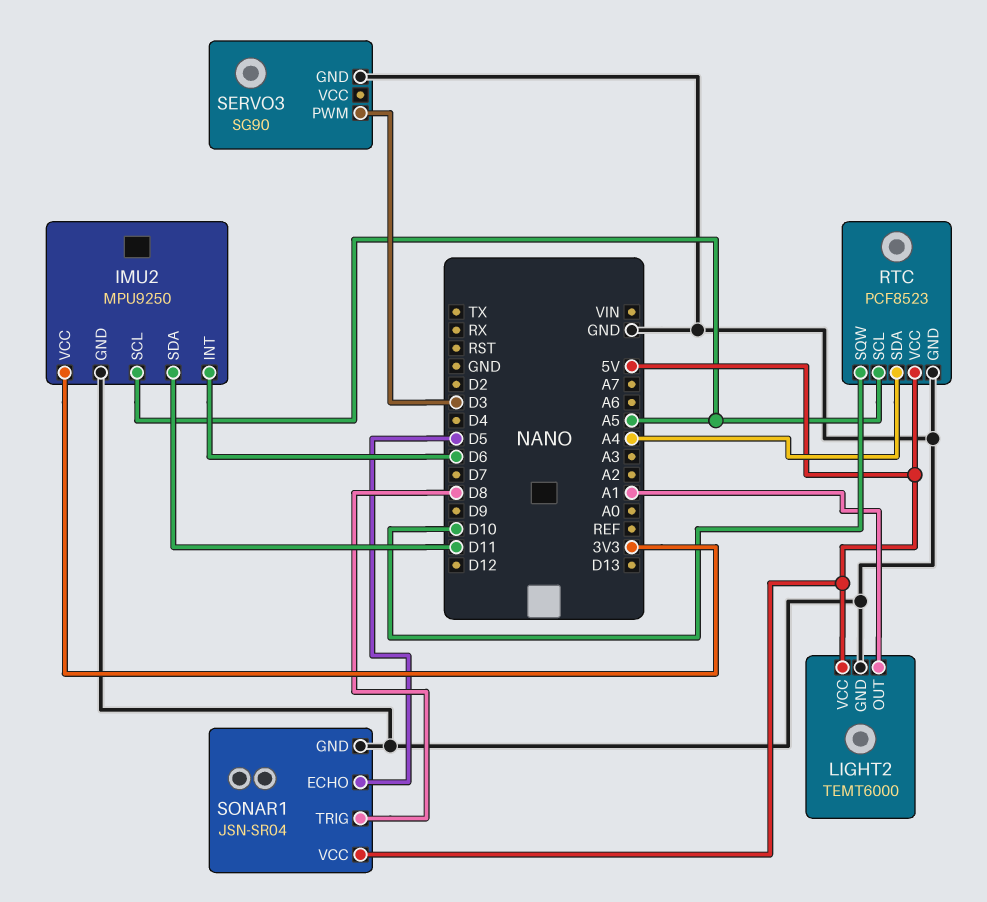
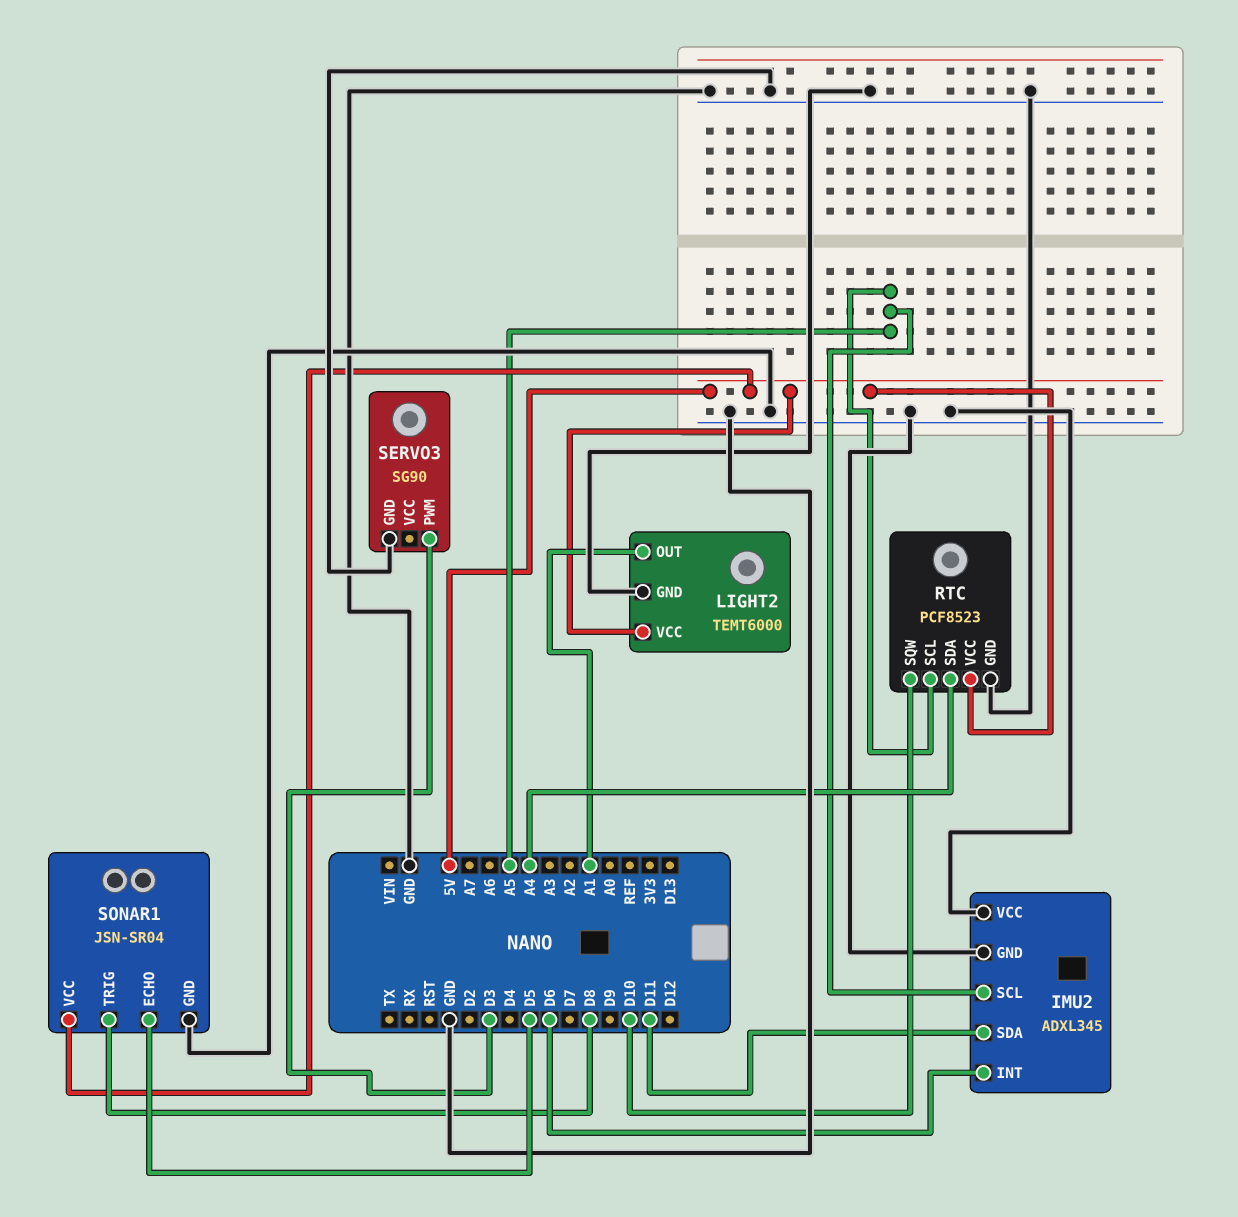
IMU2: MPU9250 -> ADXL345
IMU2 pin VCC: 3V3 -> GND

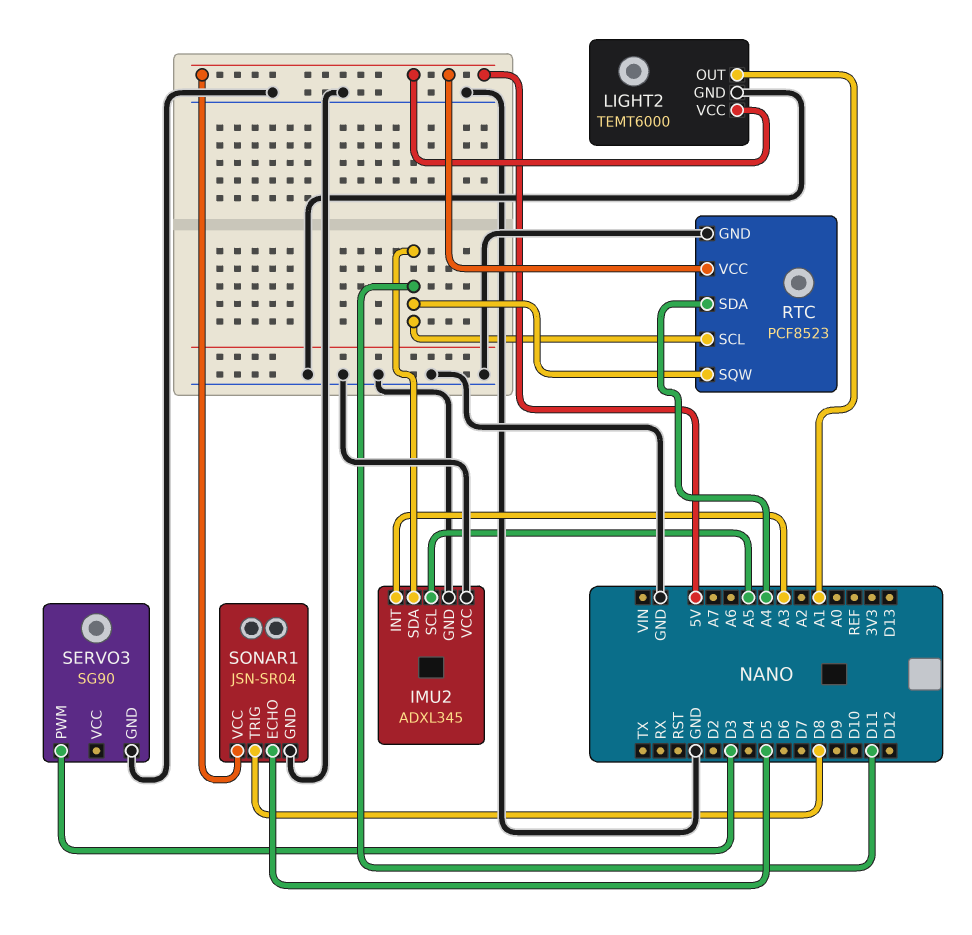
IMU2 pin INT: D6 -> A3
RTC pin SCL: A5 -> D11
RTC pin SQW: D10 -> D11

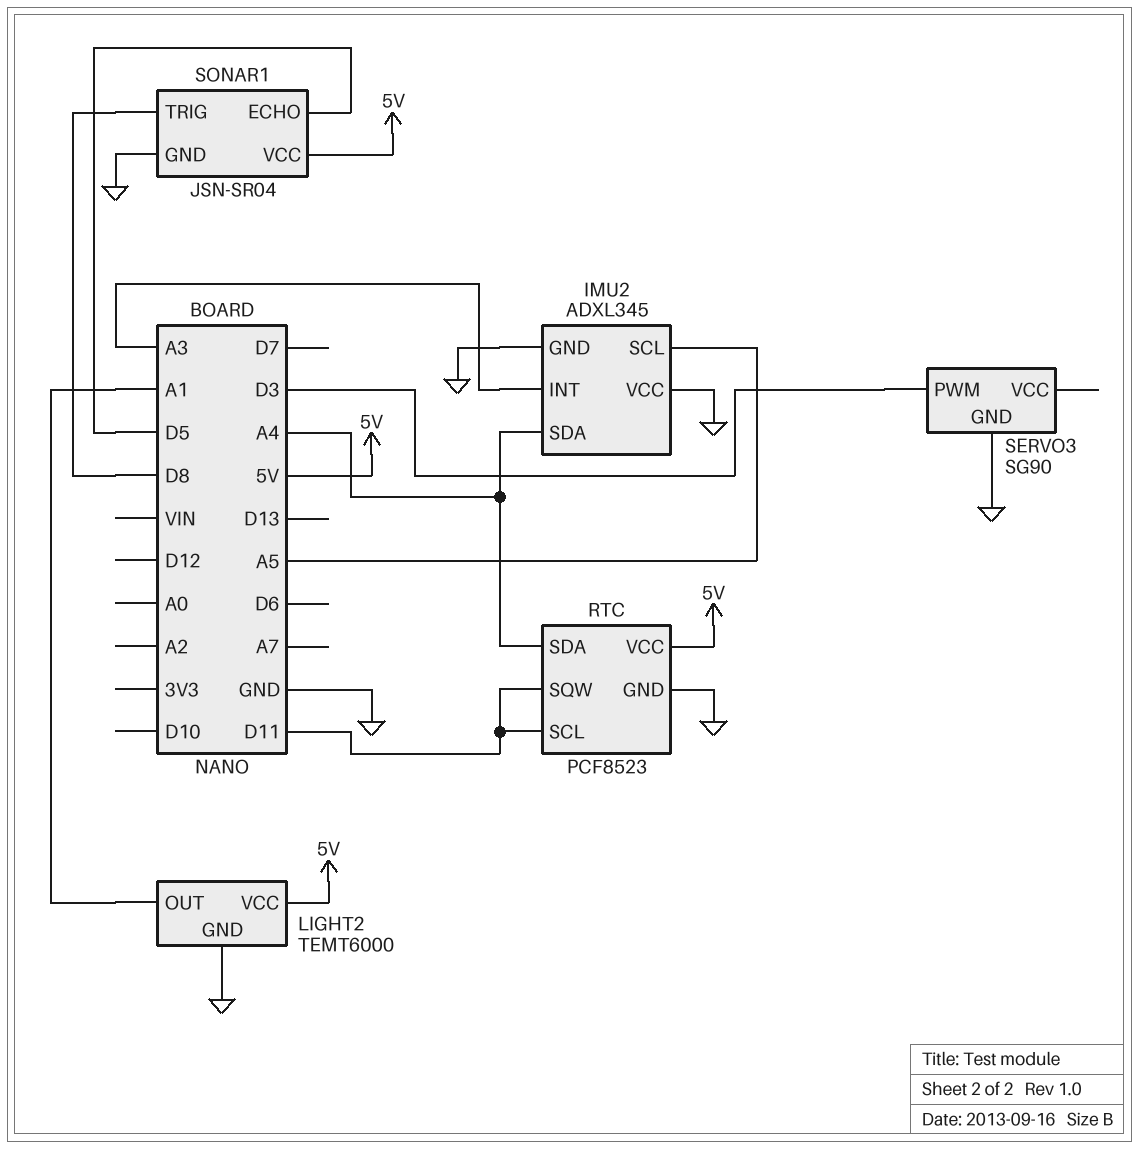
IMU2 pin SDA: D11 -> A4

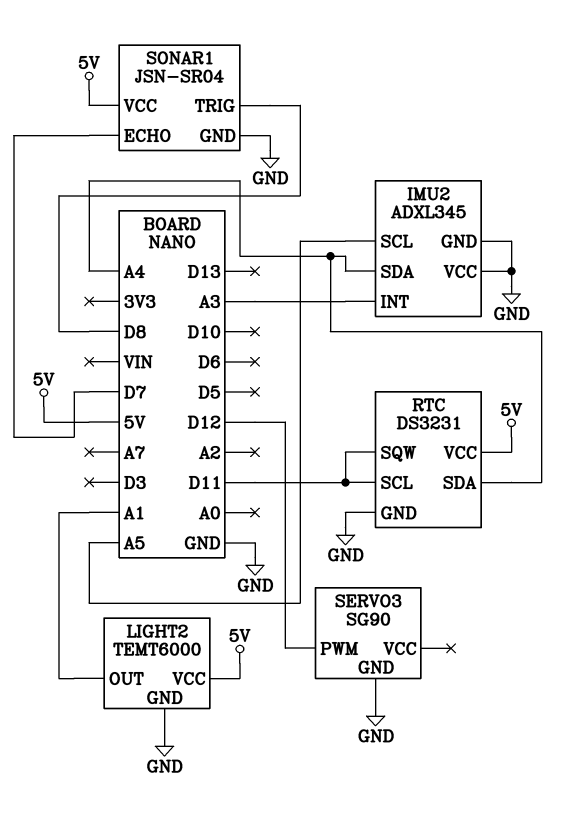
RTC: PCF8523 -> DS3231
SERVO3 pin PWM: D3 -> D12
SONAR1 pin ECHO: D5 -> D7

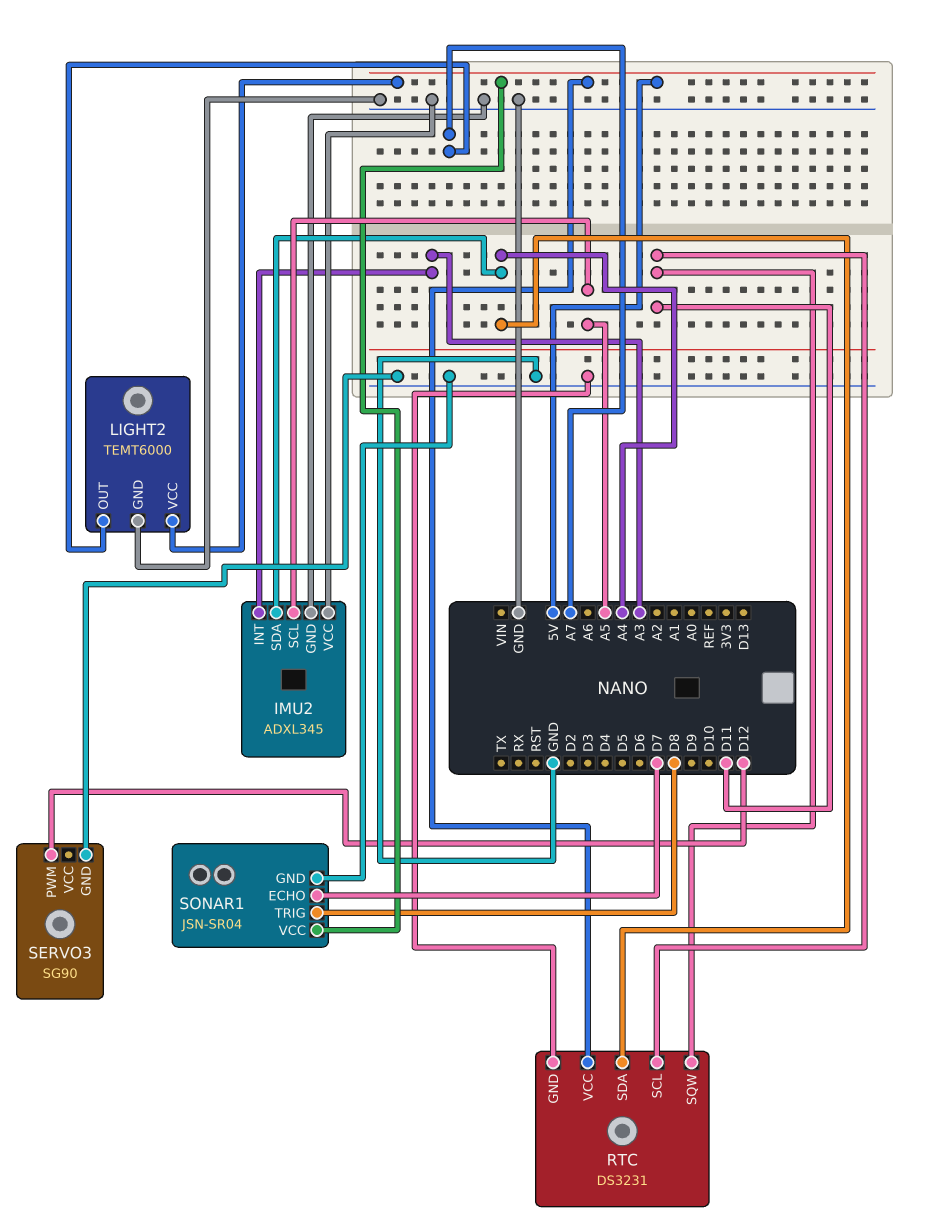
LIGHT2 pin OUT: A1 -> A7

